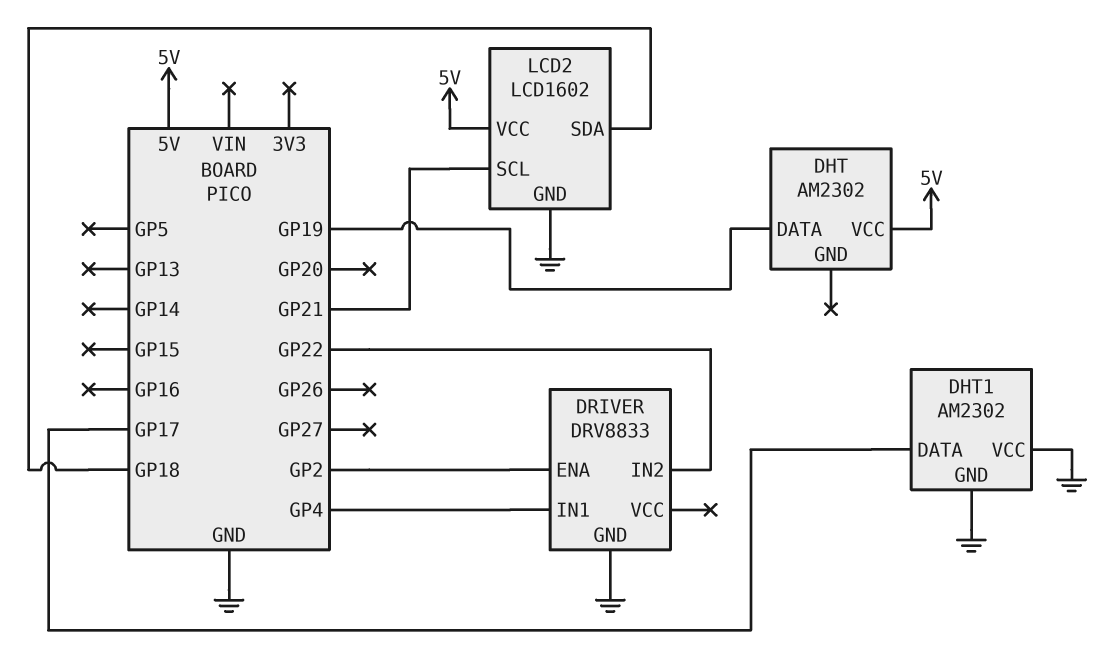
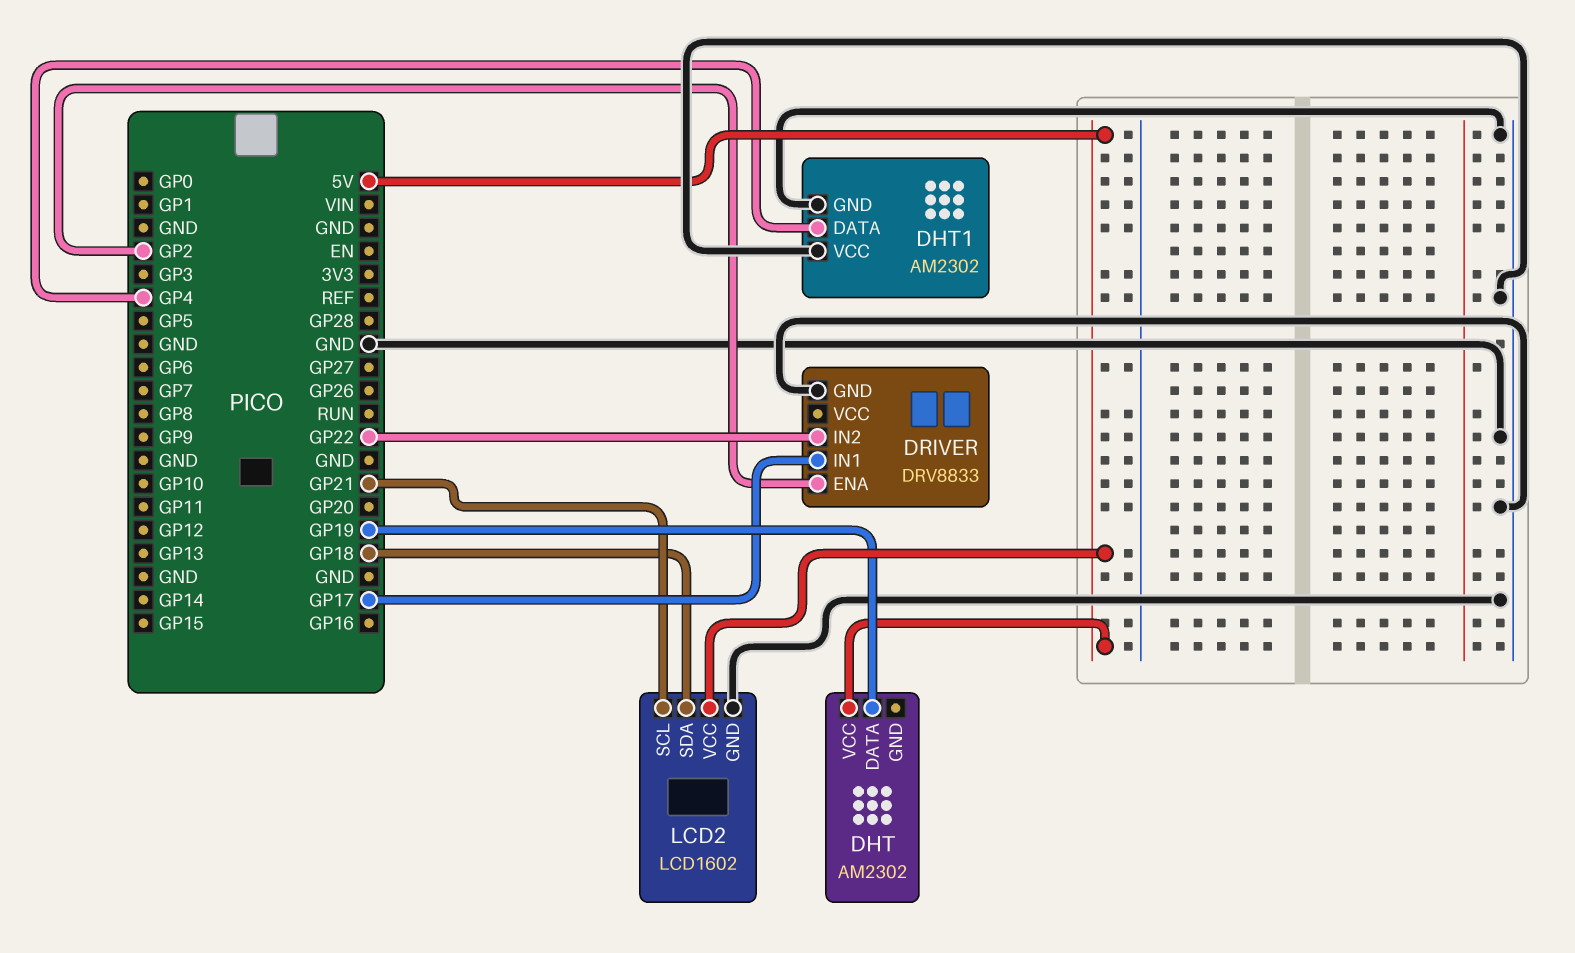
DHT1 pin DATA: GP17 -> GP4
DRIVER pin IN1: GP4 -> GP17

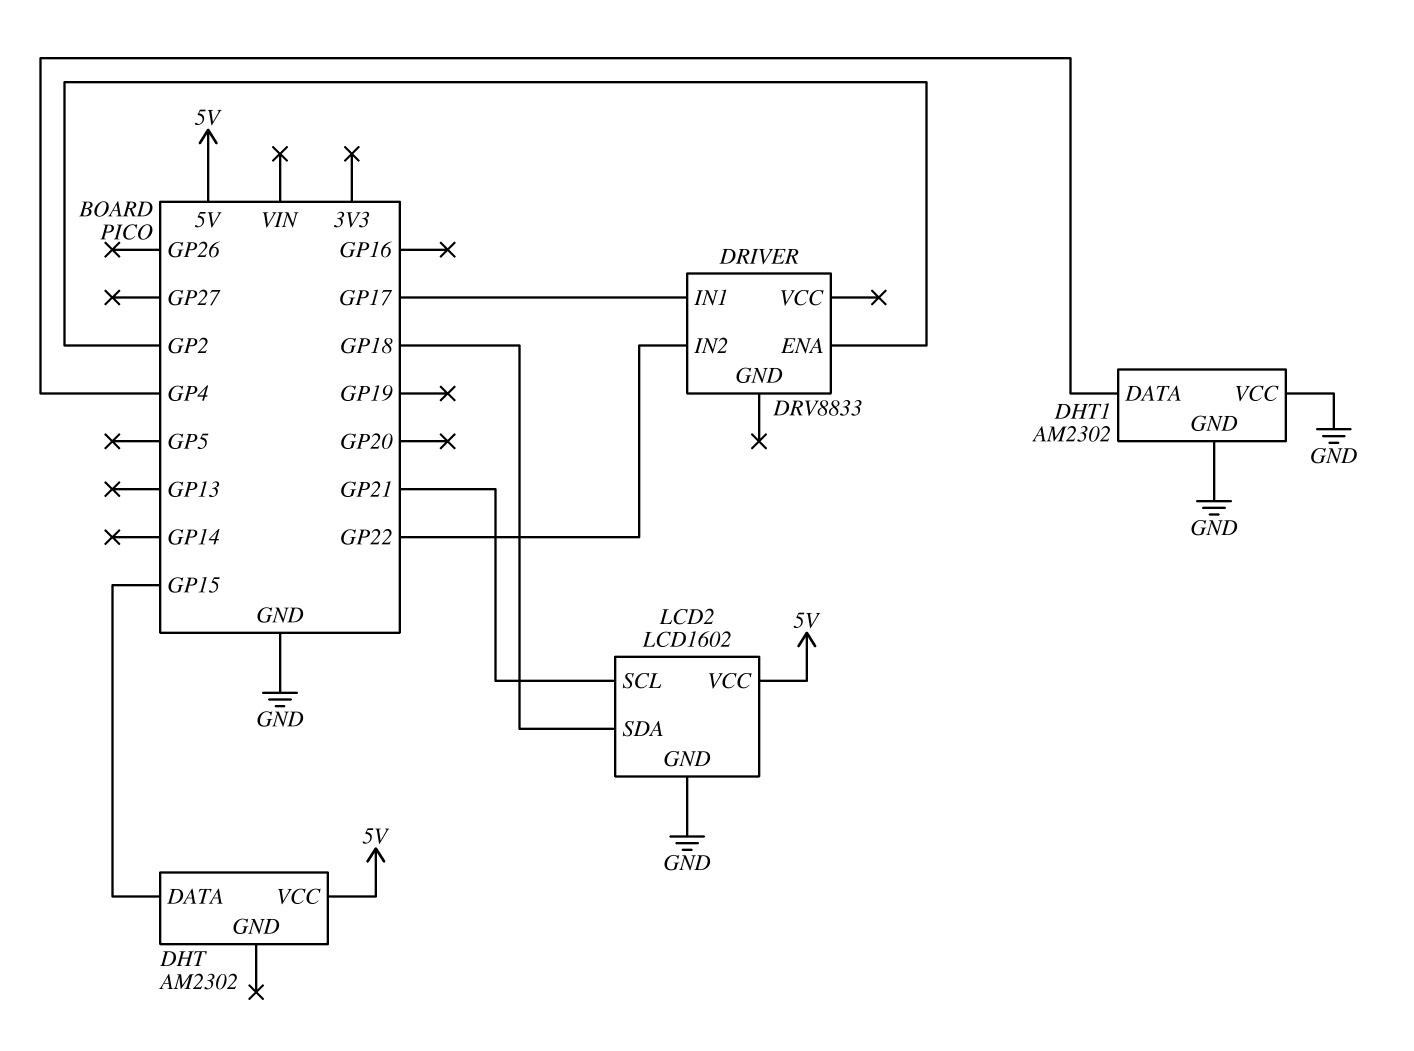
DHT pin DATA: GP19 -> GP15
DRIVER pin GND: GND -> none

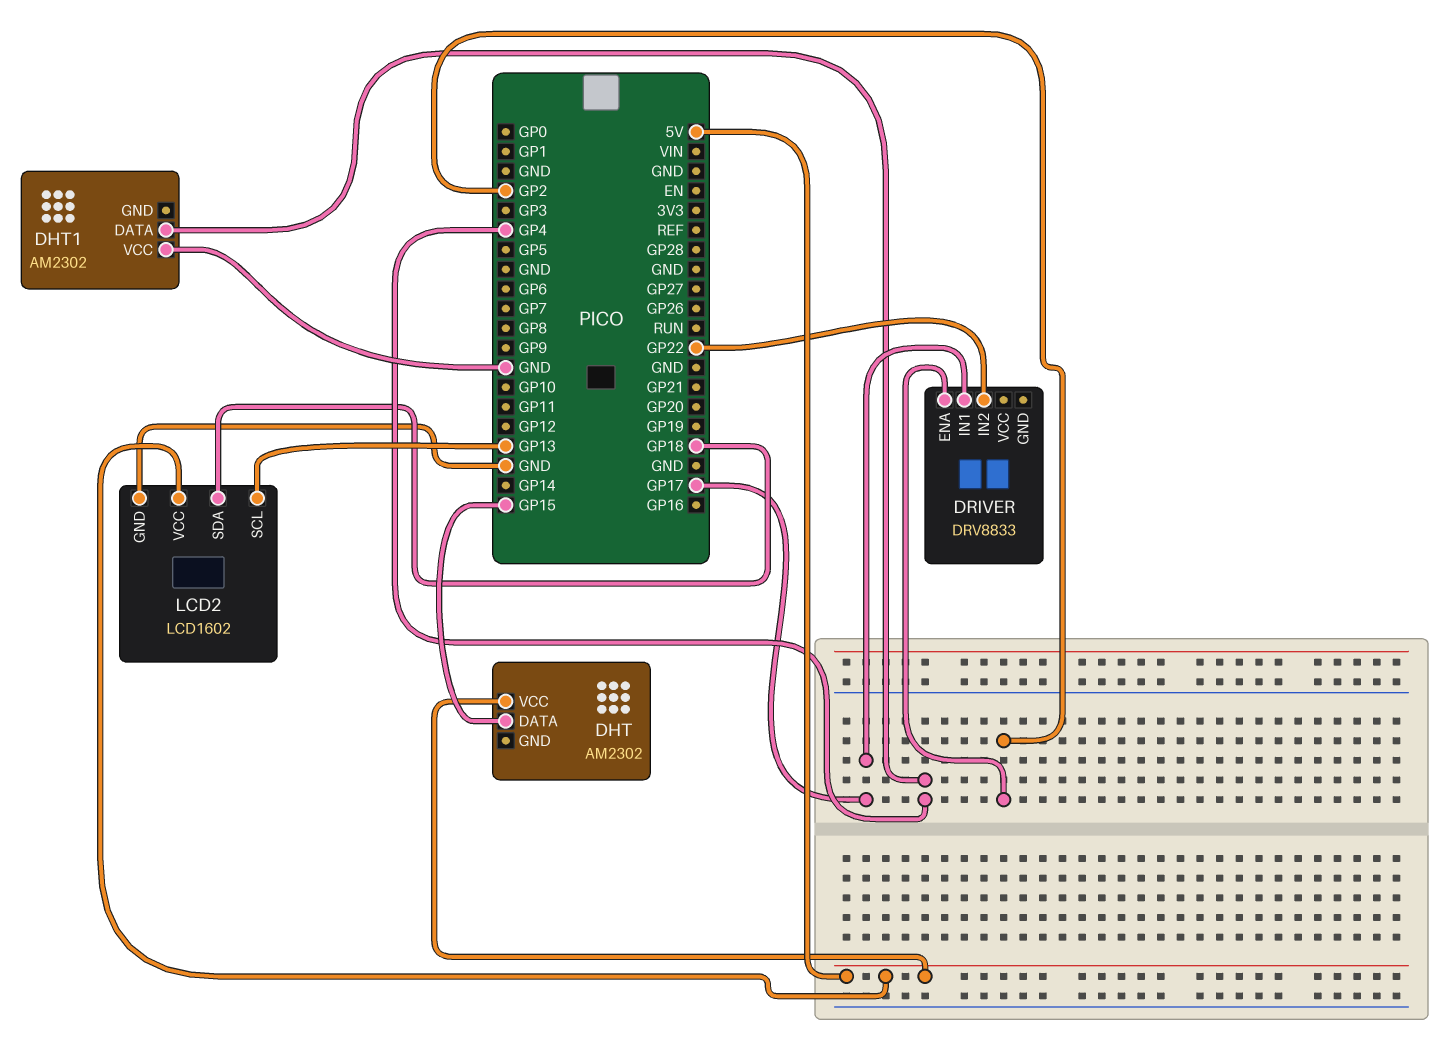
DHT1 pin GND: GND -> none
LCD2 pin SCL: GP21 -> GP13

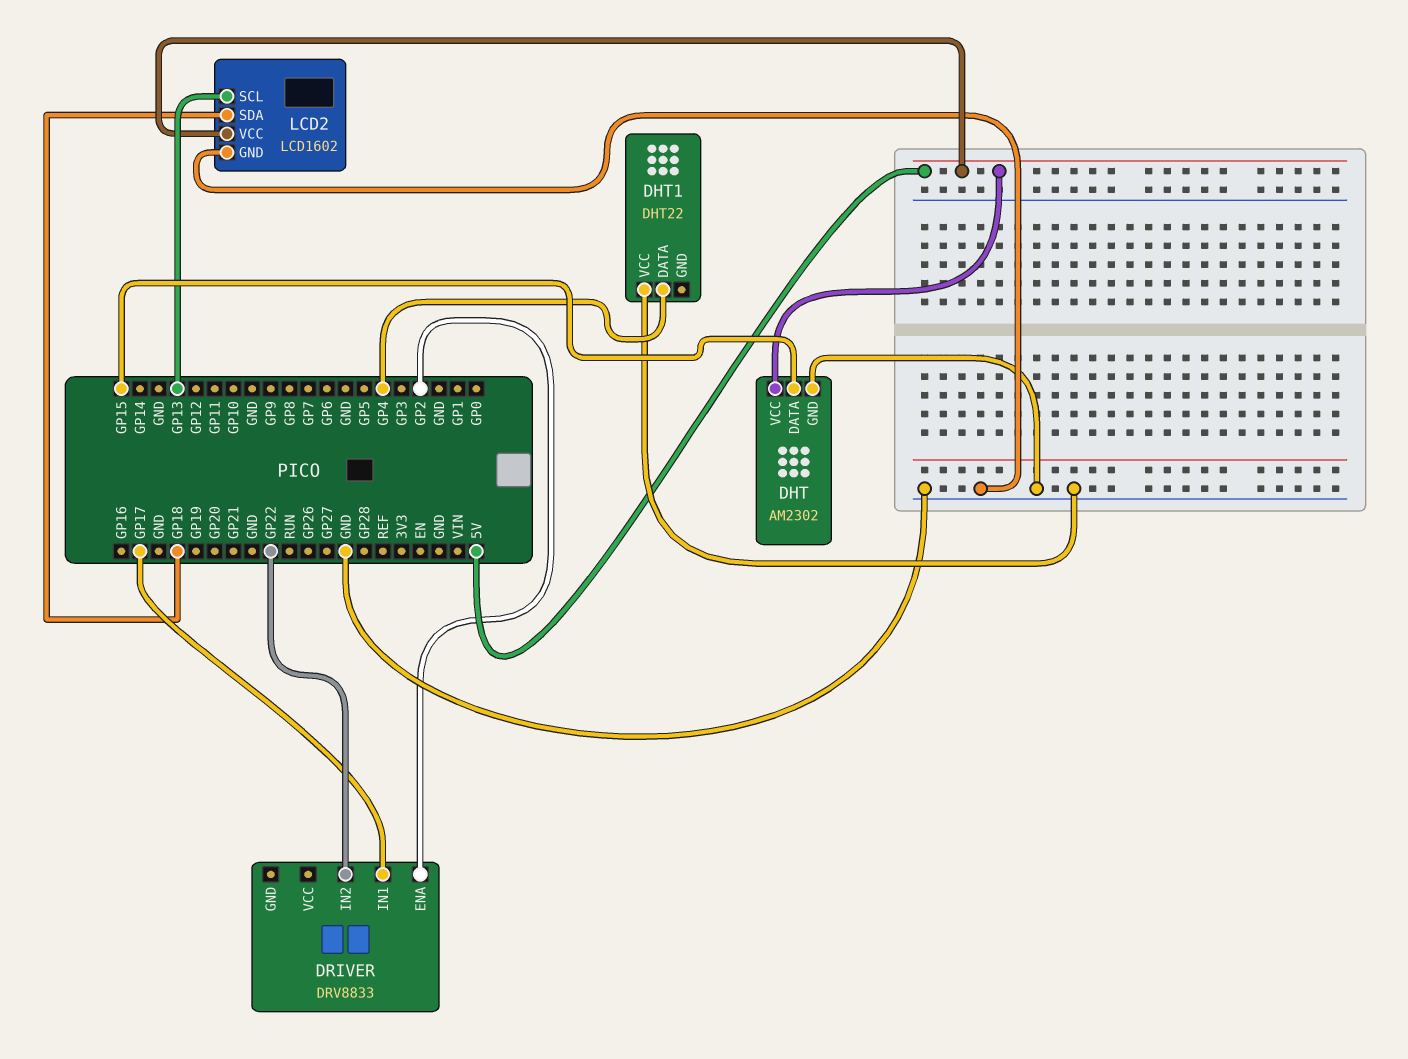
DHT pin GND: none -> GND
DHT1: AM2302 -> DHT22

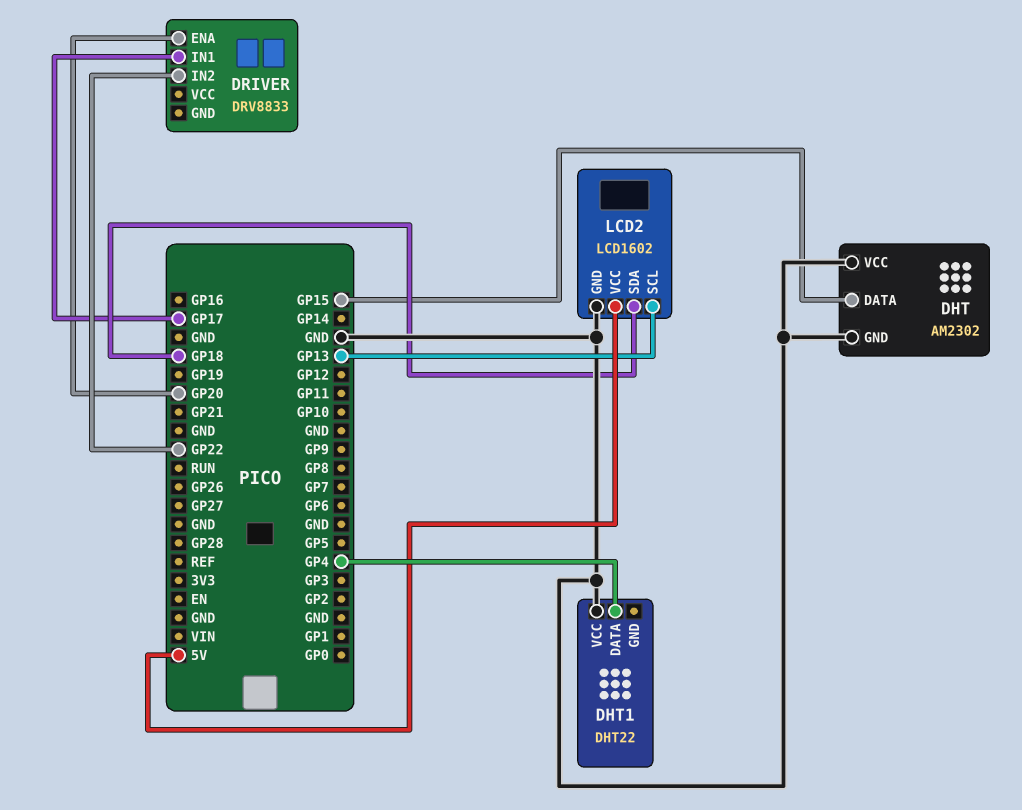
DHT pin VCC: 5V -> GND
DRIVER pin ENA: GP2 -> GP20

